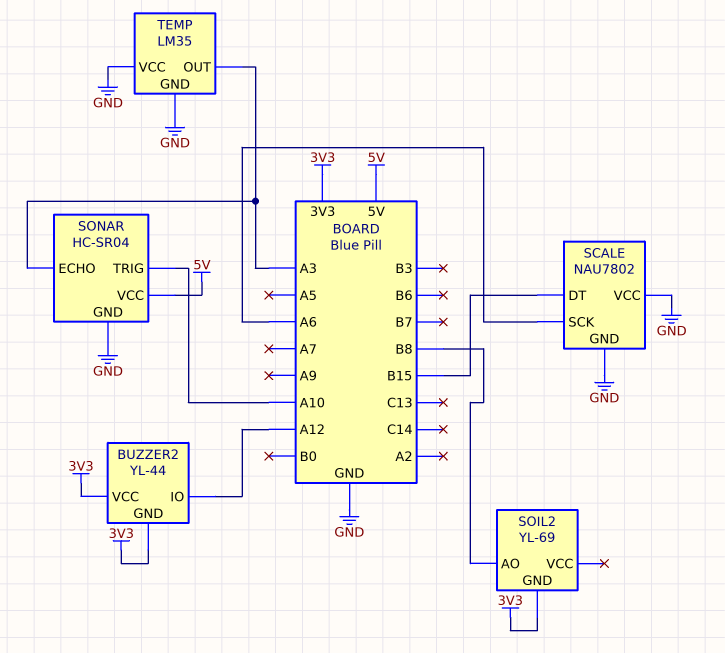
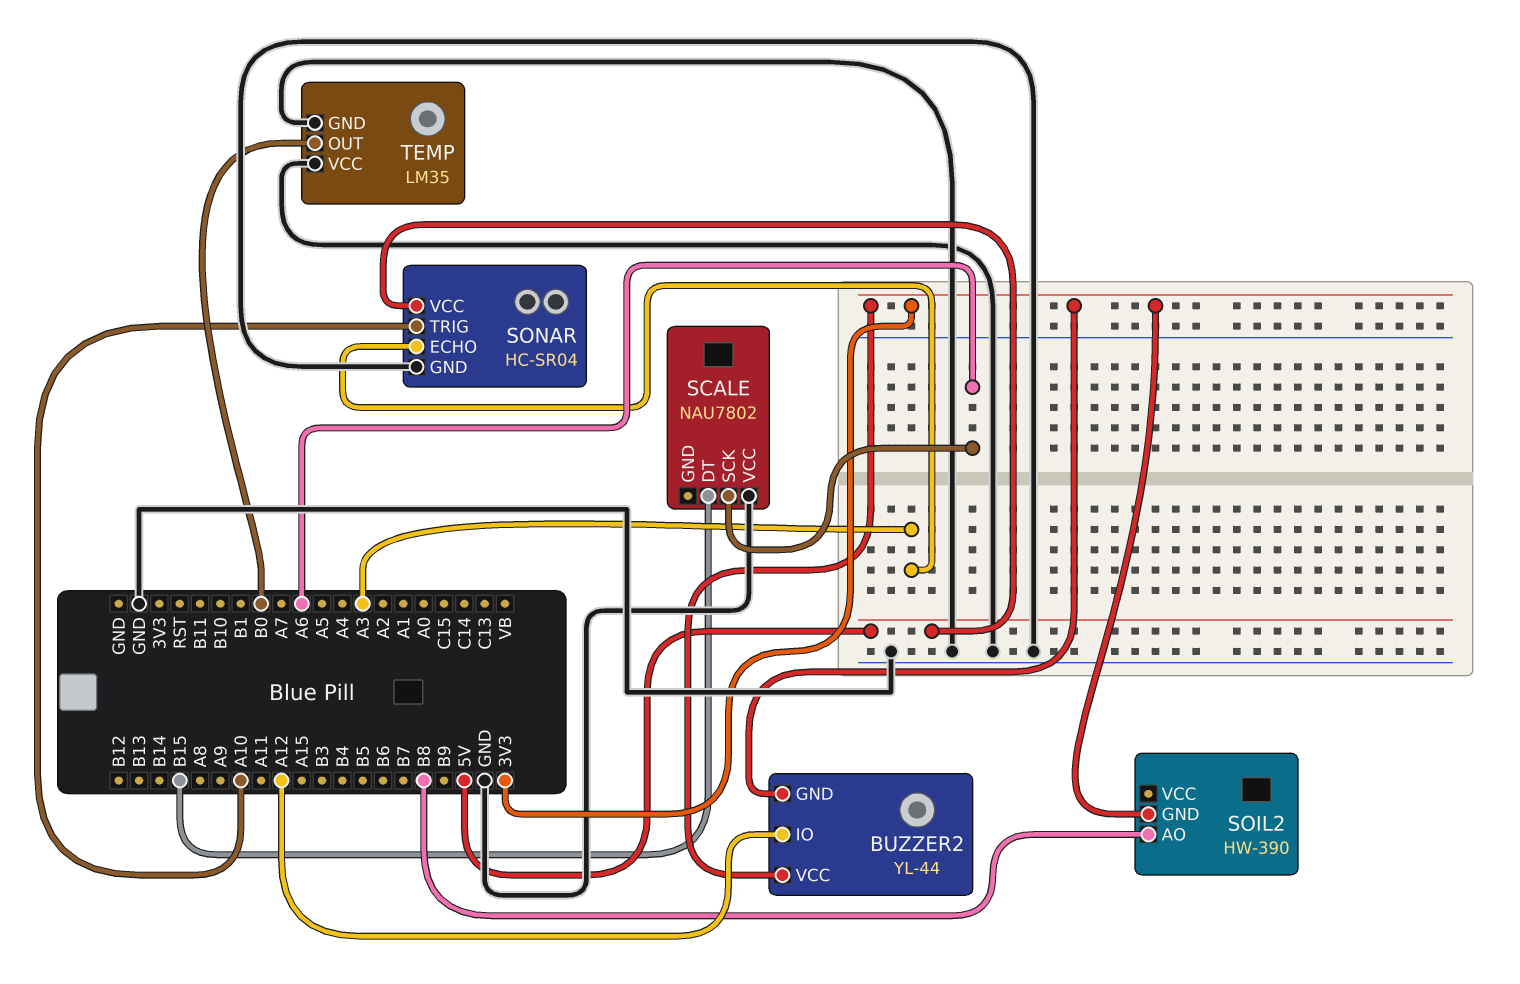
SCALE pin GND: GND -> none
SOIL2: YL-69 -> HW-390
TEMP pin OUT: A3 -> B0

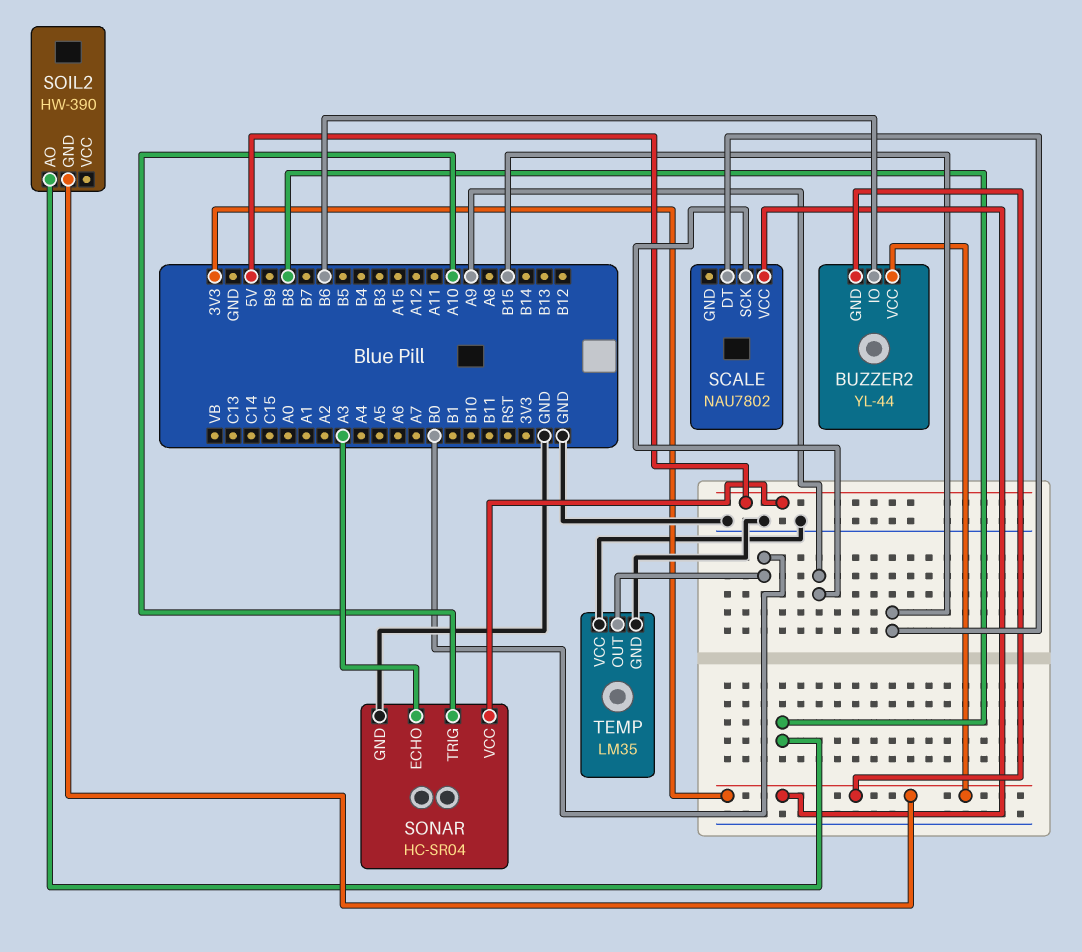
BUZZER2 pin IO: A12 -> B6
SCALE pin SCK: A6 -> A9
SCALE pin VCC: GND -> 3V3

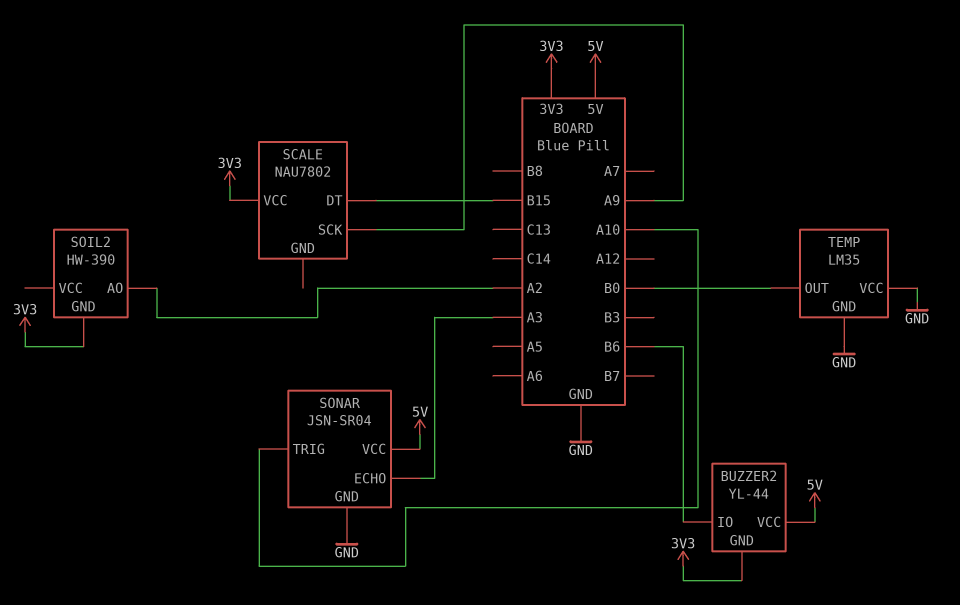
BUZZER2 pin VCC: 3V3 -> 5V
SOIL2 pin AO: B8 -> A2
SONAR: HC-SR04 -> JSN-SR04

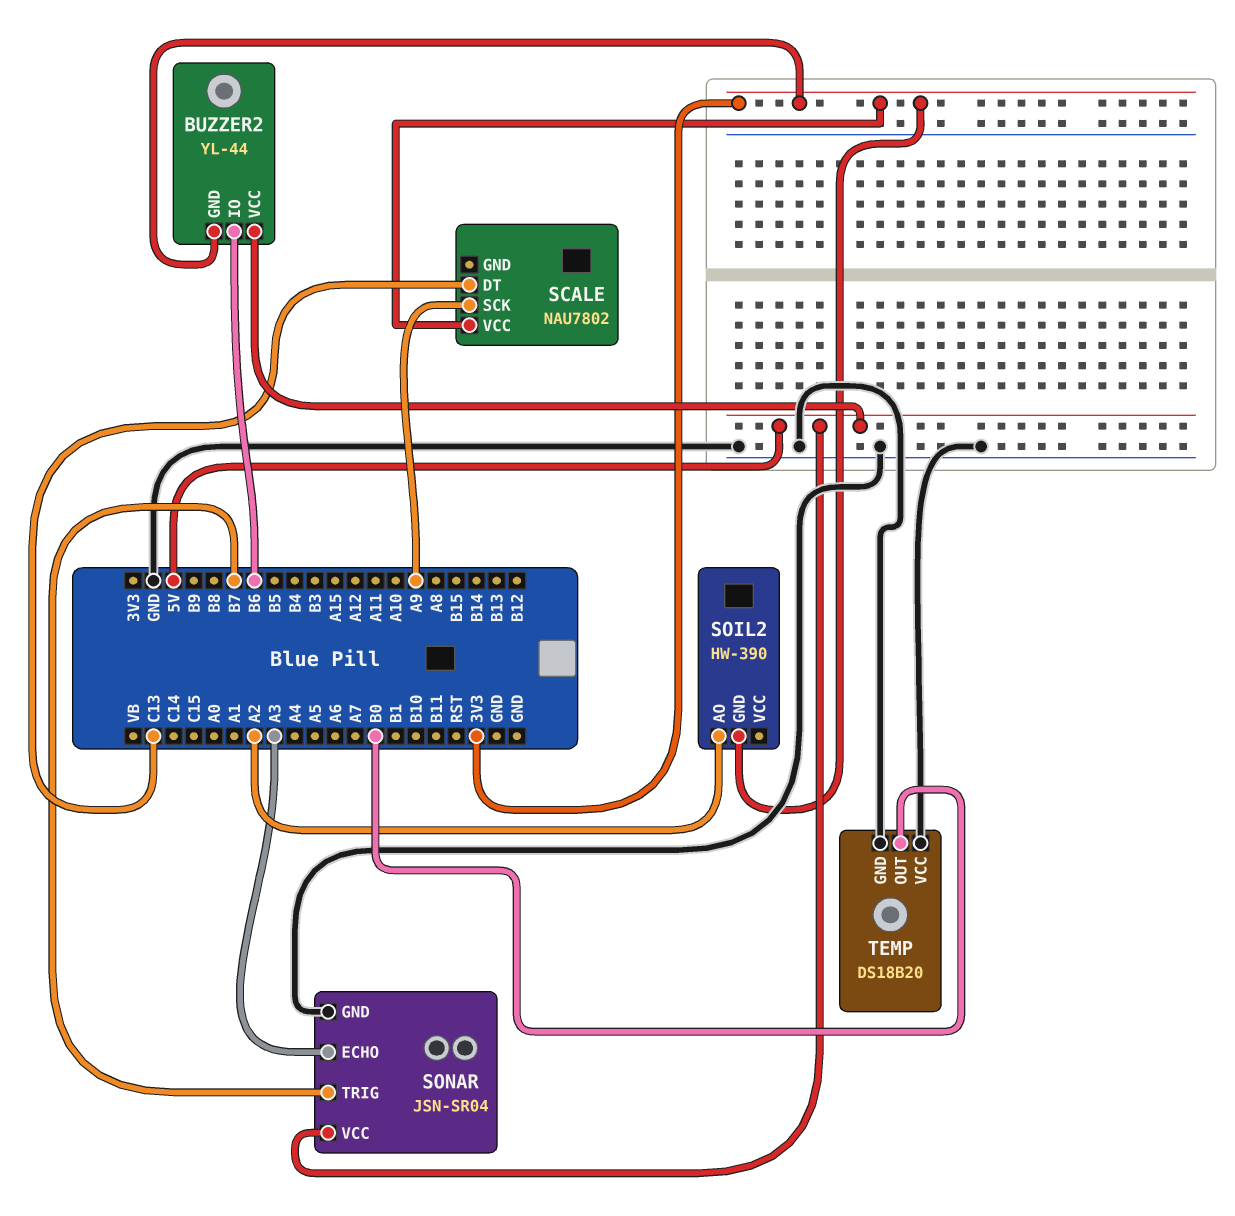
SCALE pin DT: B15 -> C13
SONAR pin TRIG: A10 -> B7
TEMP: LM35 -> DS18B20

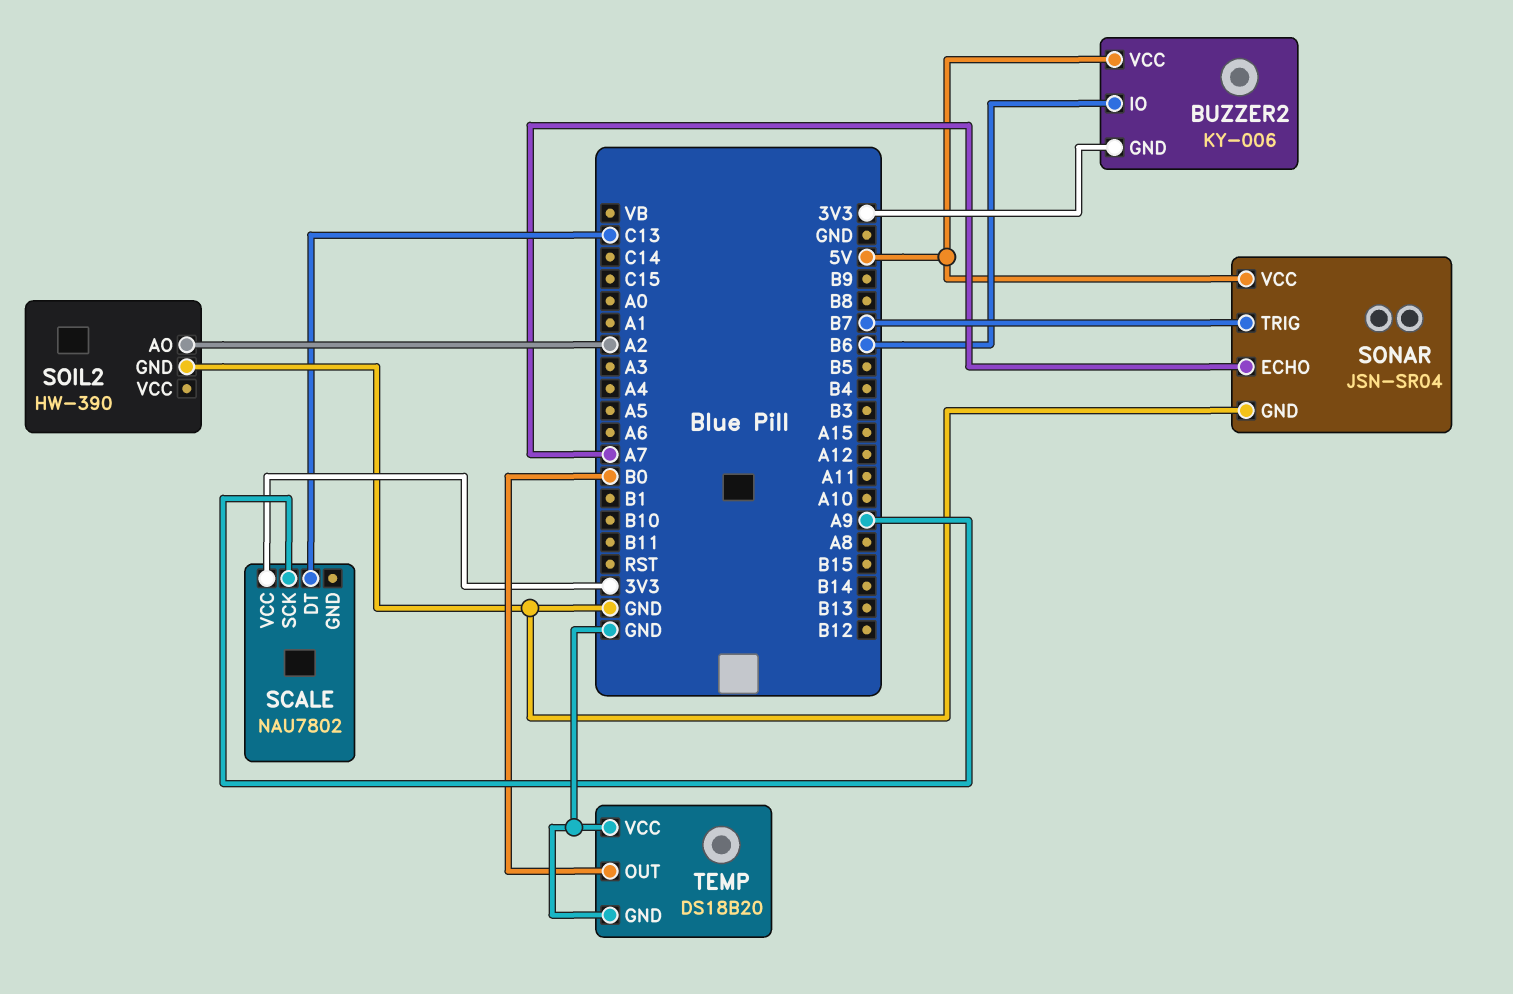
BUZZER2: YL-44 -> KY-006
SOIL2 pin GND: 3V3 -> GND
SONAR pin ECHO: A3 -> A7

